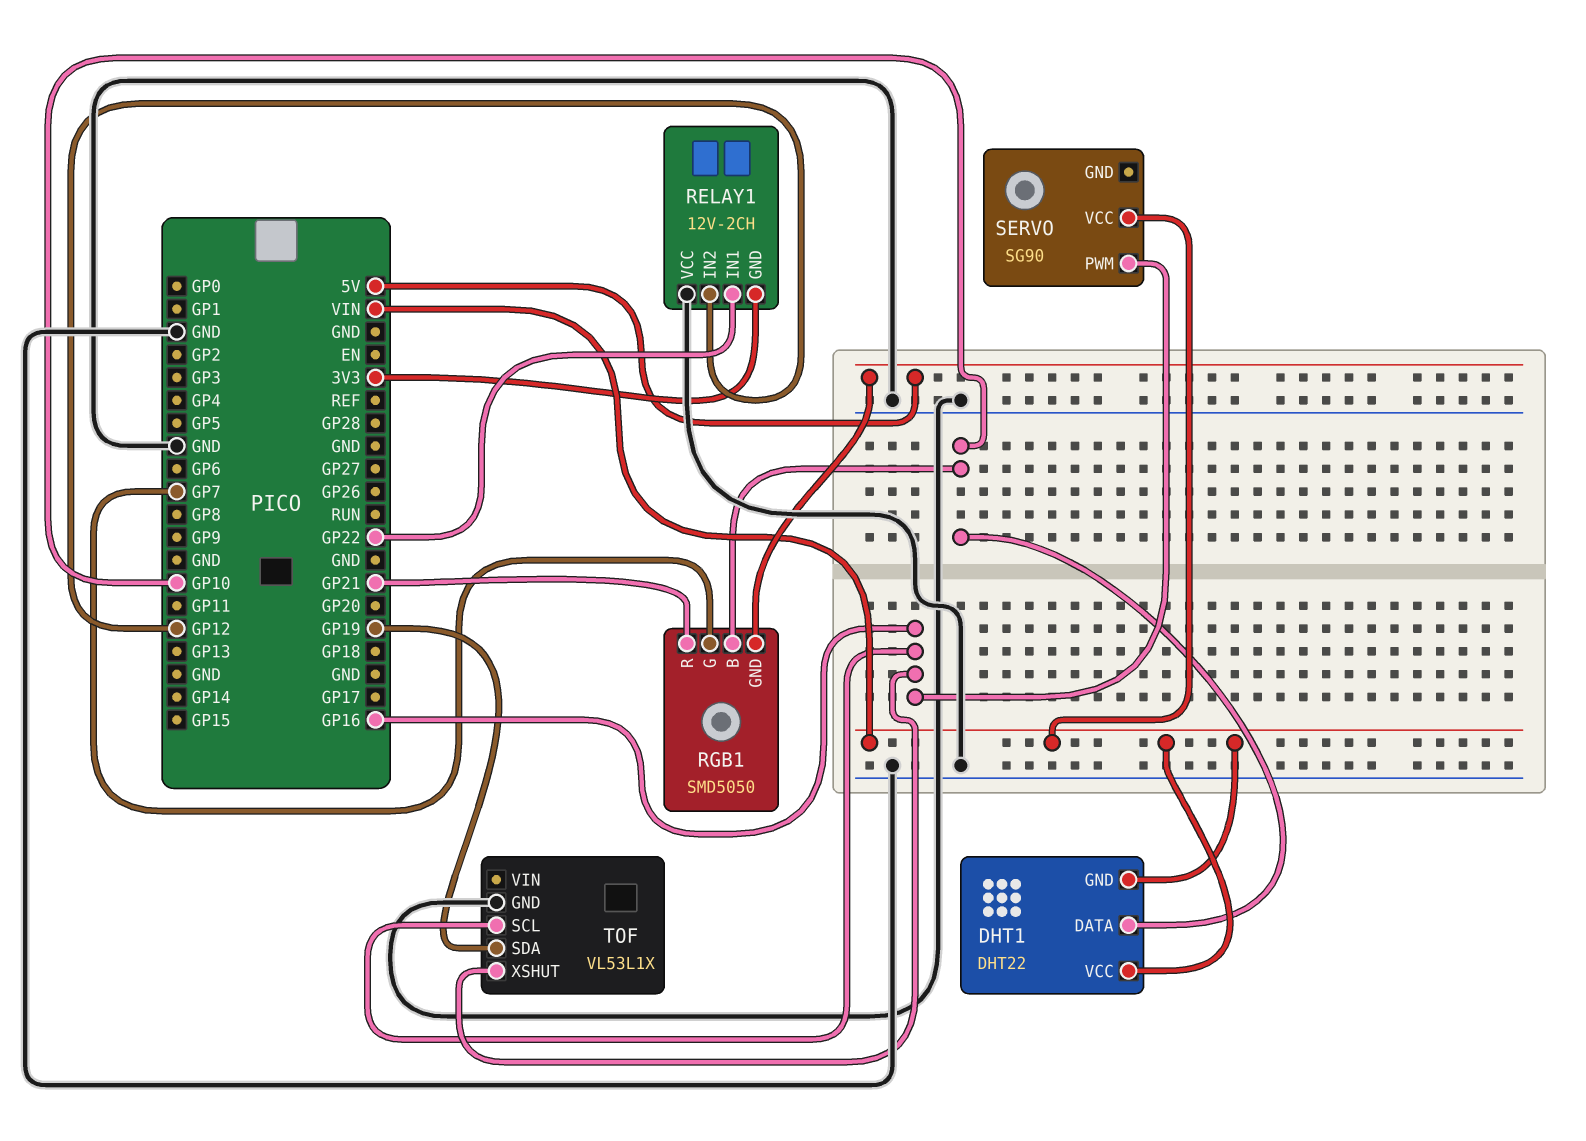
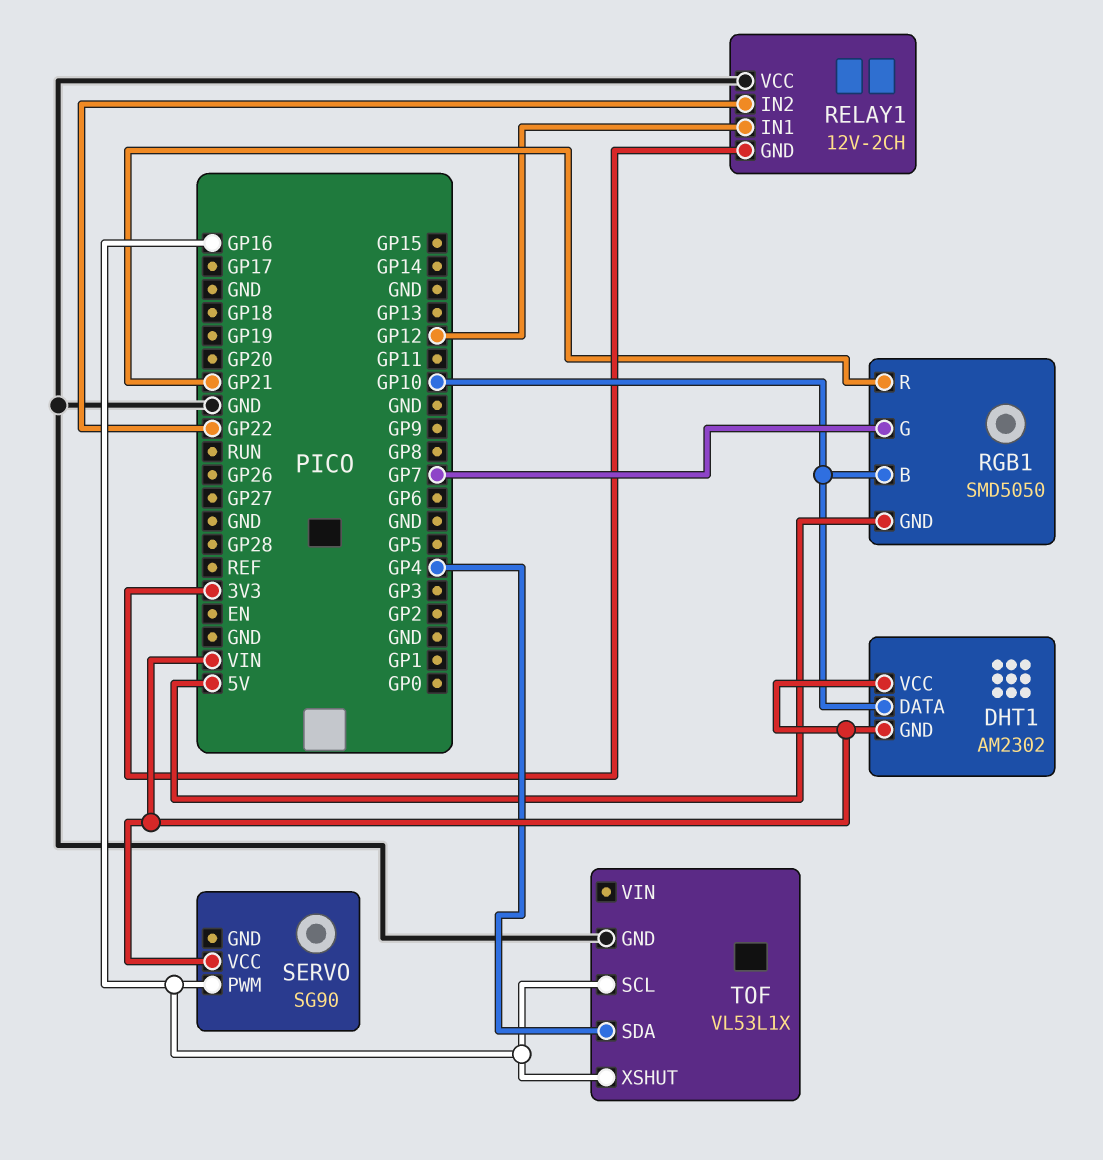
DHT1: DHT22 -> AM2302
RELAY1 pin IN1: GP22 -> GP12
RELAY1 pin IN2: GP12 -> GP22
TOF pin SDA: GP19 -> GP4

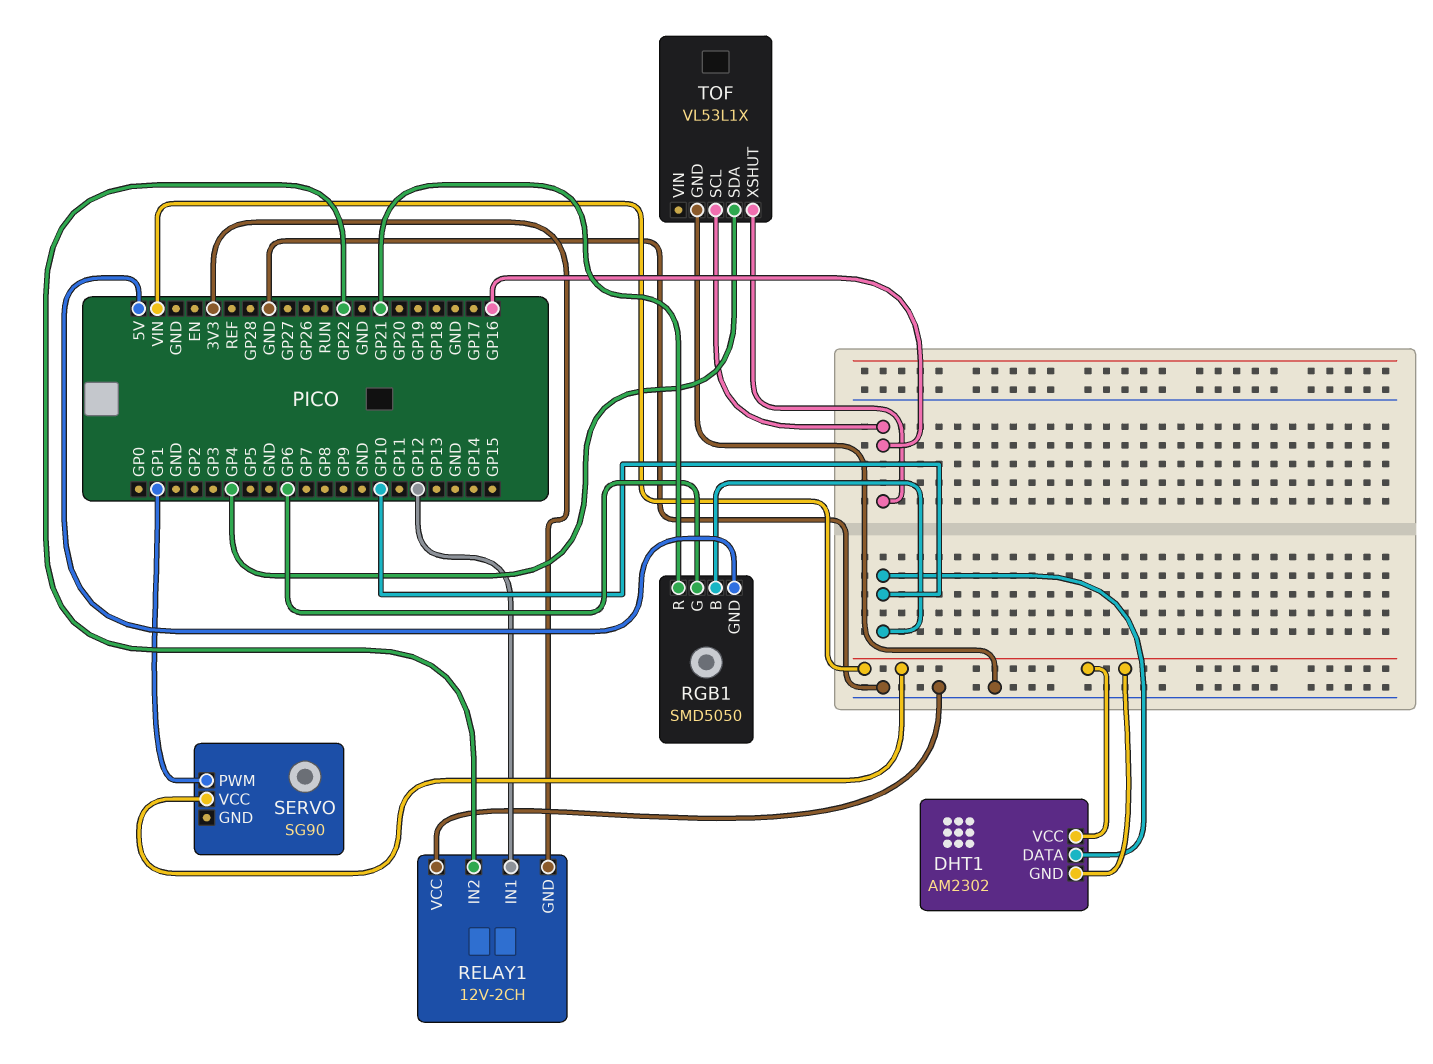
RGB1 pin G: GP7 -> GP6
SERVO pin PWM: GP16 -> GP1

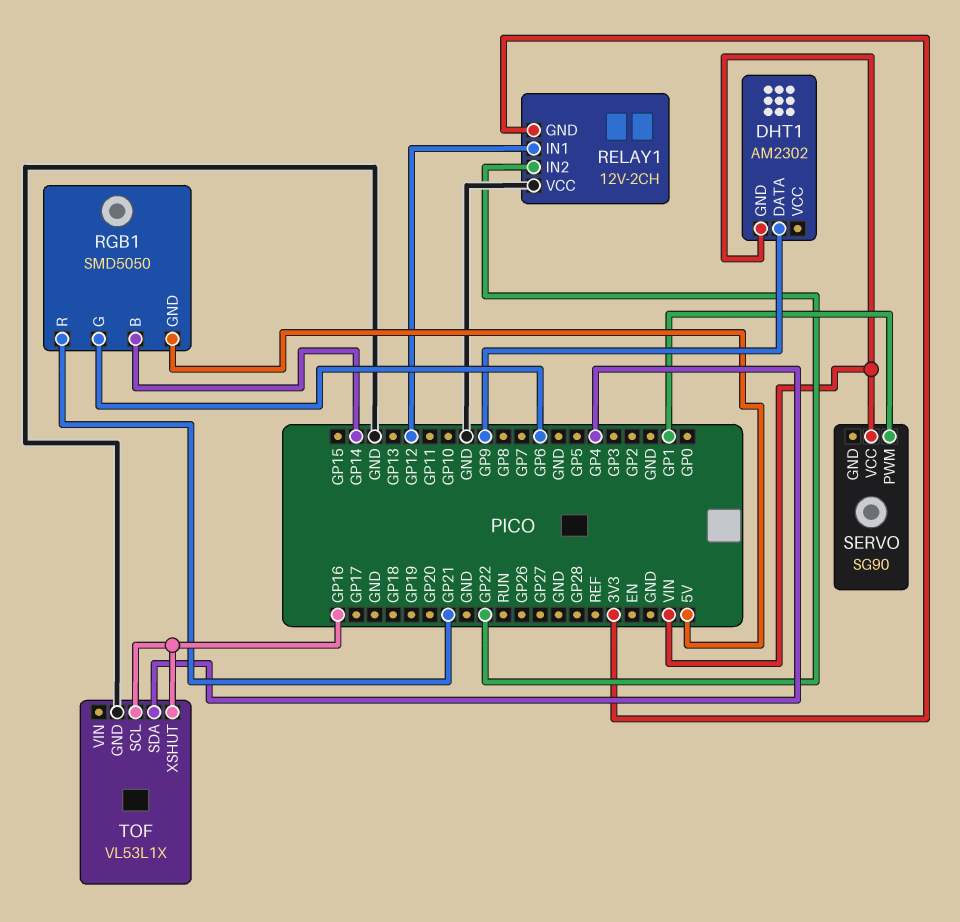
DHT1 pin DATA: GP10 -> GP9
DHT1 pin VCC: VIN -> none
RGB1 pin B: GP10 -> GP14

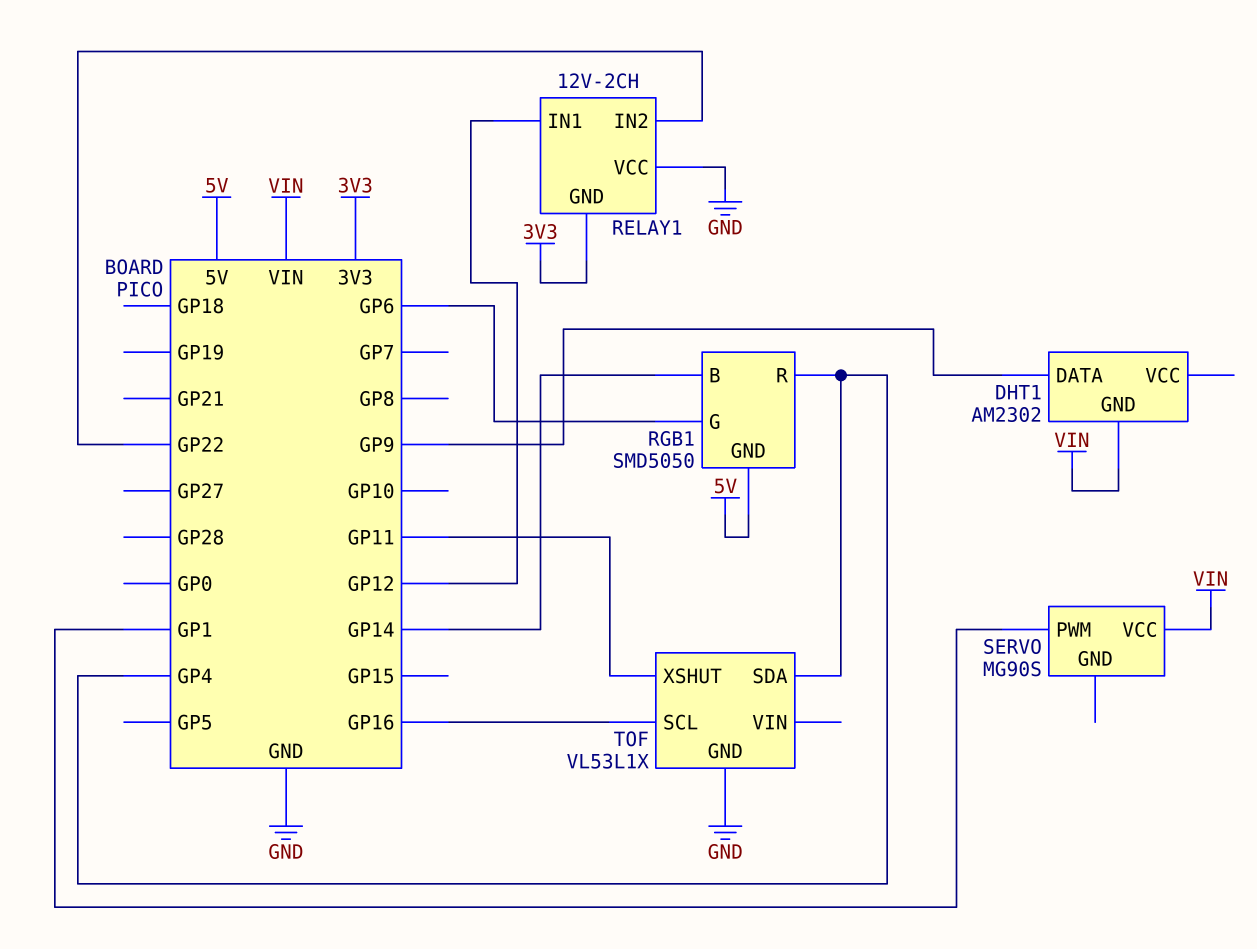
RGB1 pin R: GP21 -> GP4
SERVO: SG90 -> MG90S
TOF pin XSHUT: GP16 -> GP11

